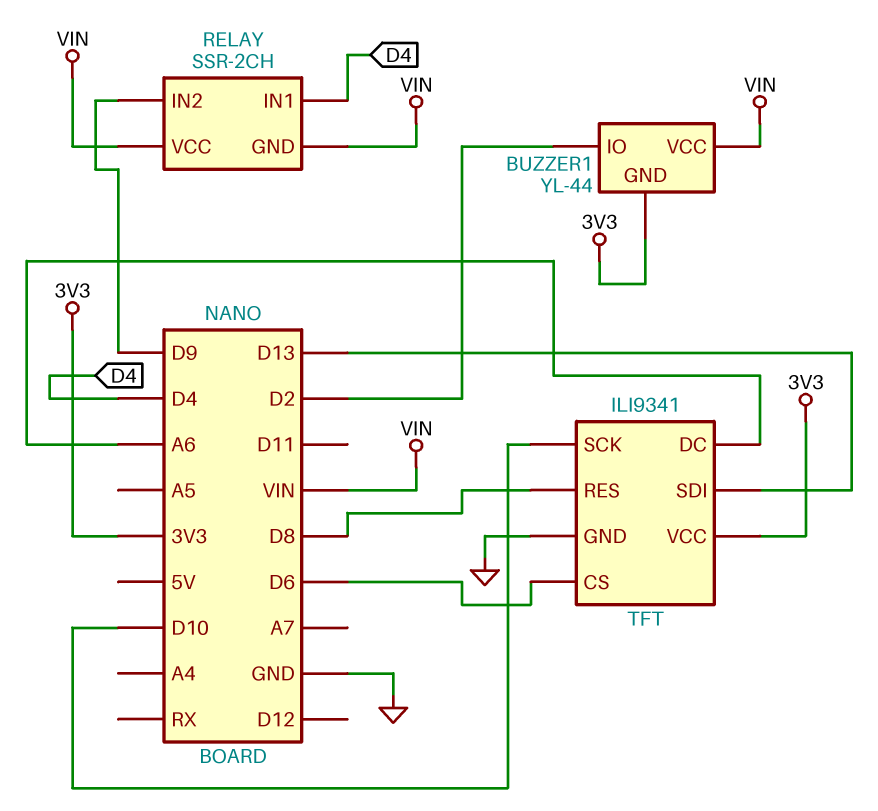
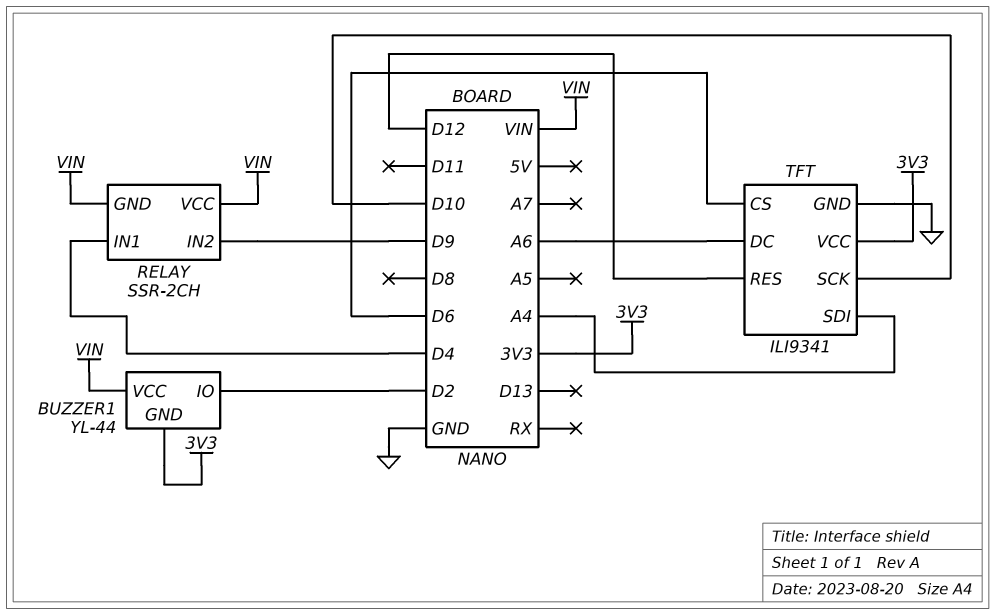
TFT pin RES: D8 -> D12
TFT pin SDI: D13 -> A4

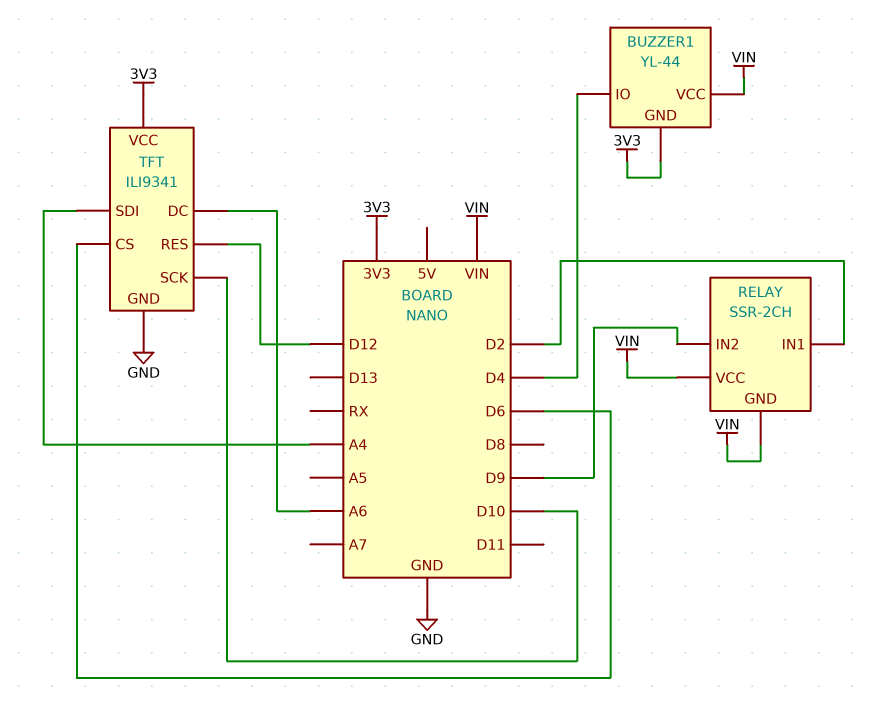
BUZZER1 pin IO: D2 -> D4
RELAY pin IN1: D4 -> D2

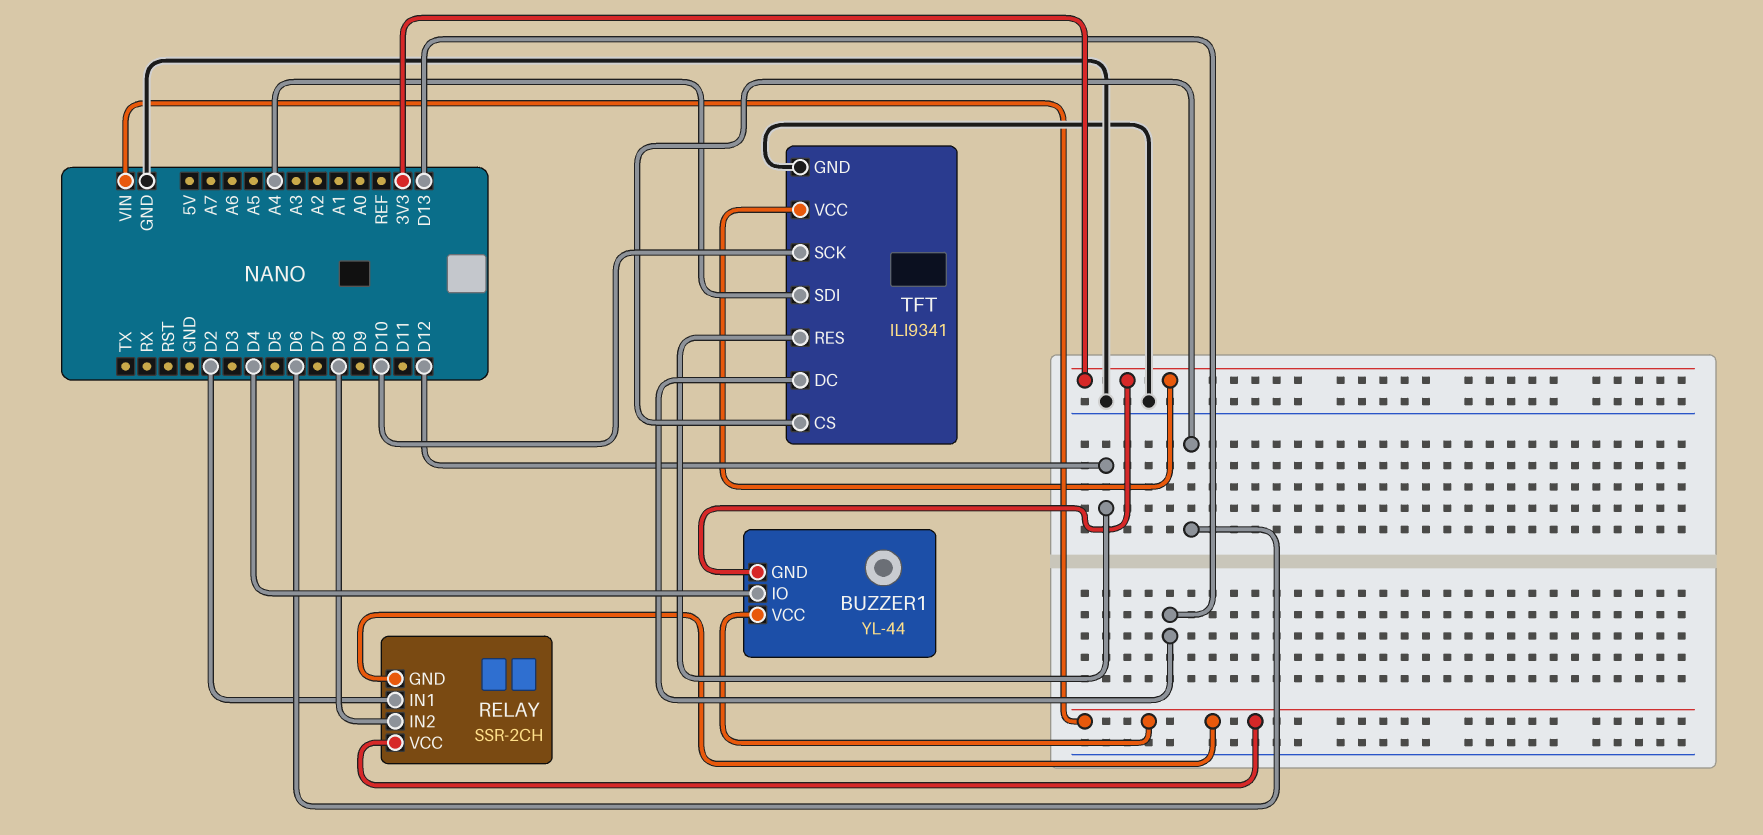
RELAY pin IN2: D9 -> D8
TFT pin DC: A6 -> D13

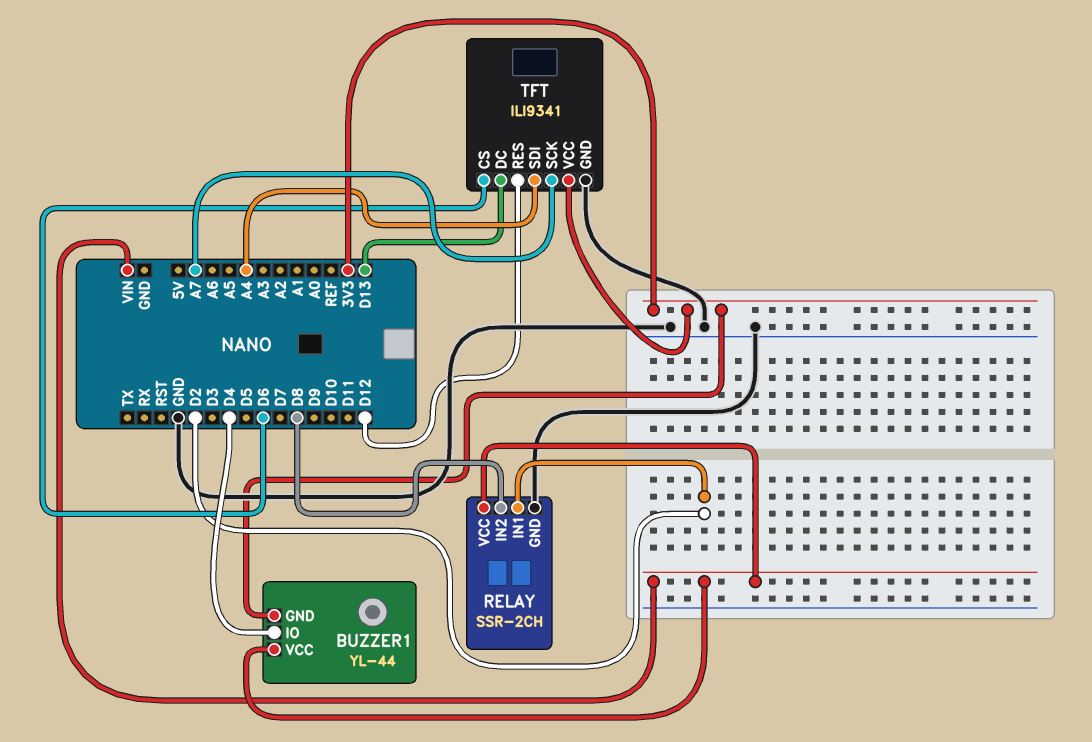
RELAY pin GND: VIN -> GND
TFT pin SCK: D10 -> A7

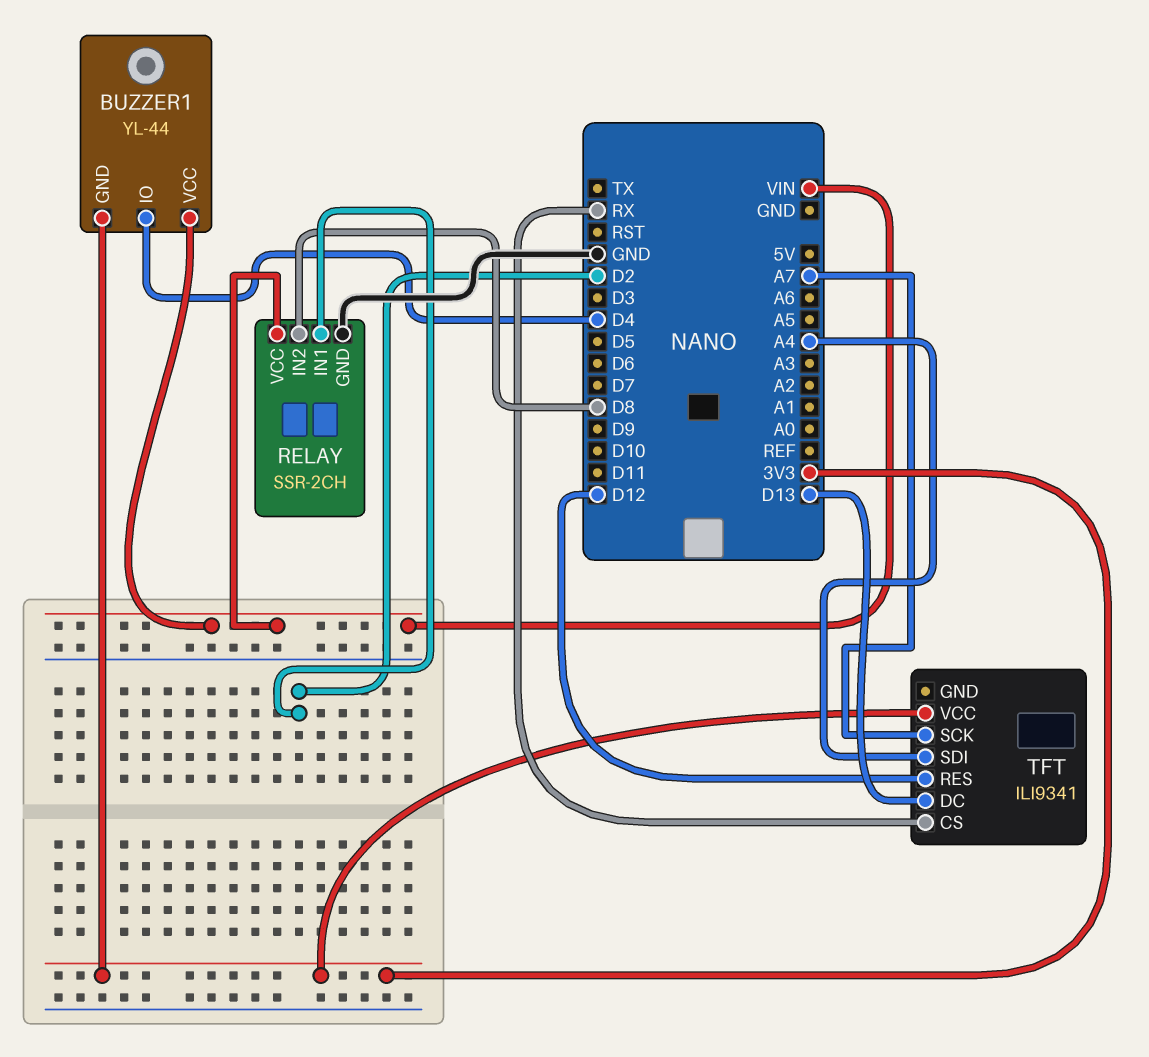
TFT pin CS: D6 -> RX
TFT pin GND: GND -> none

